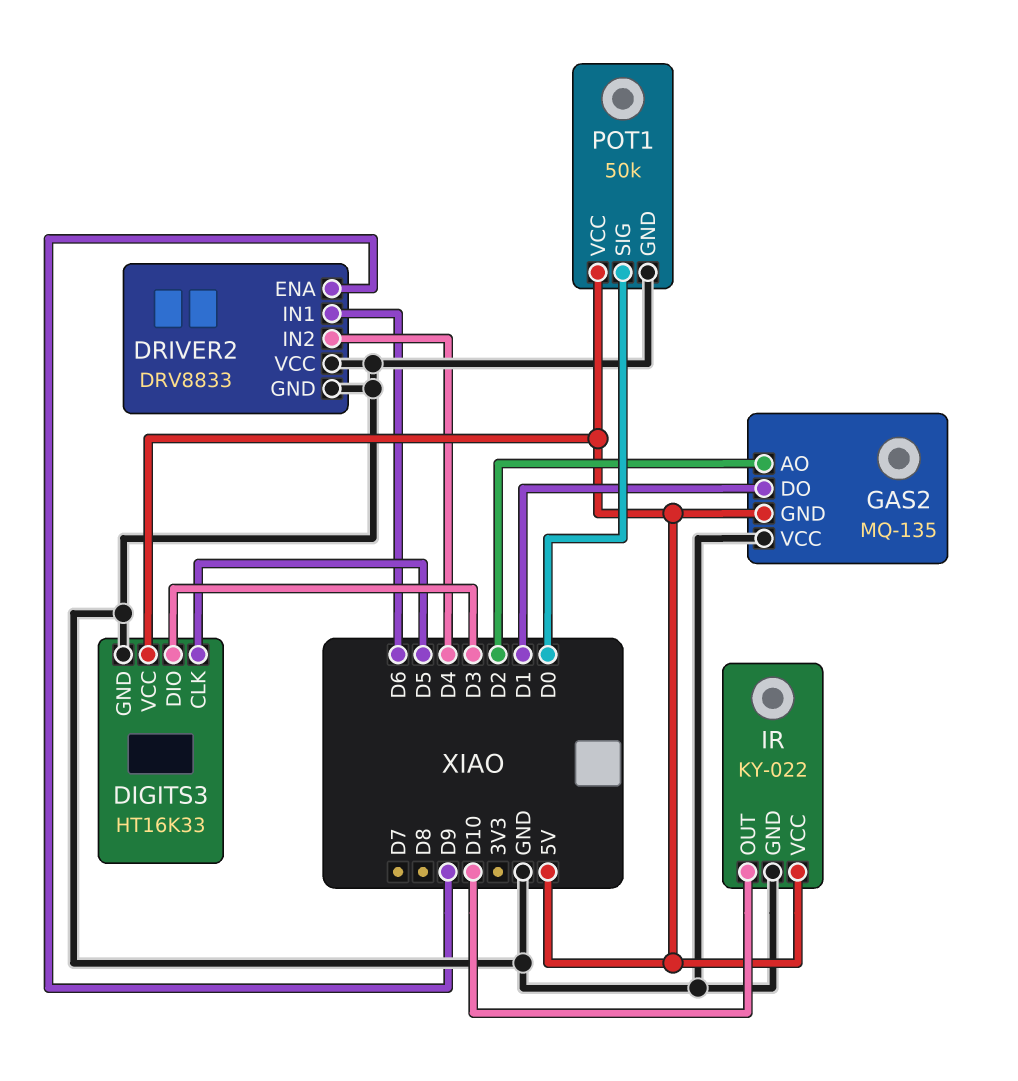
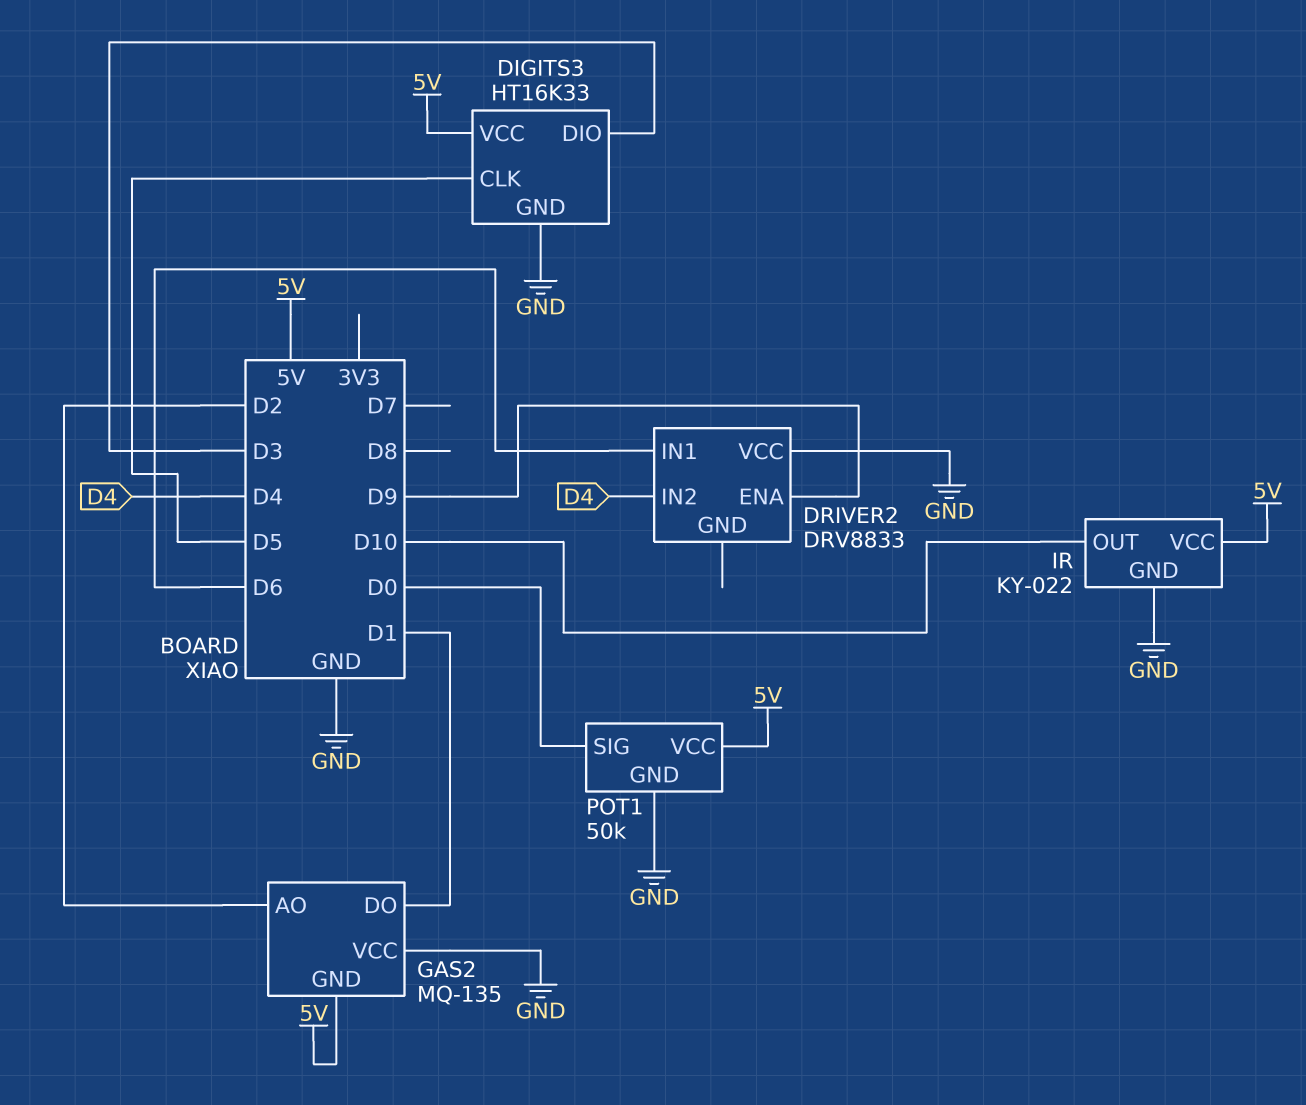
DRIVER2 pin GND: GND -> none

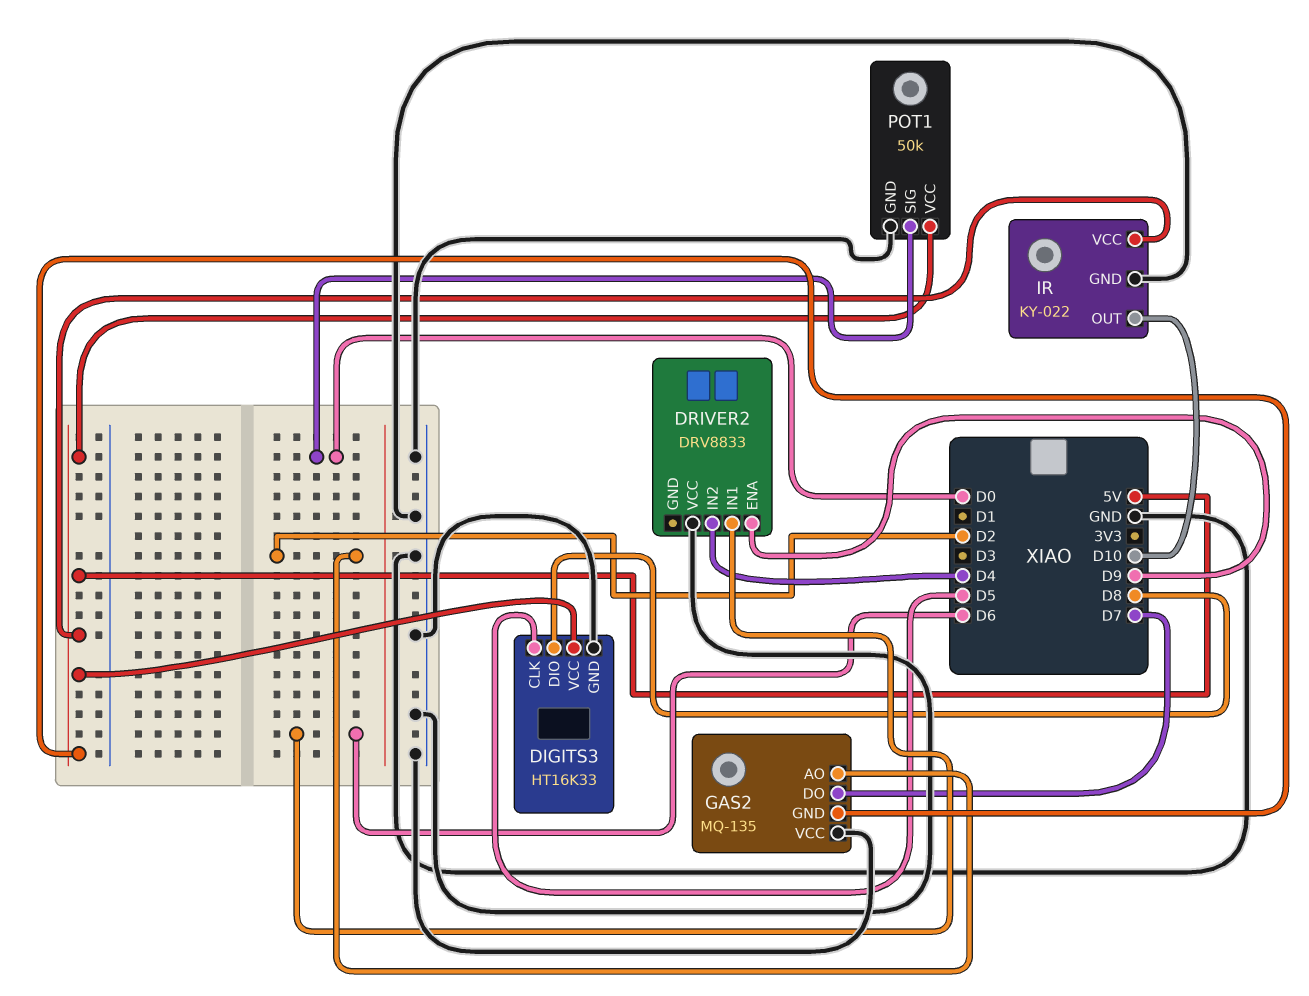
DIGITS3 pin DIO: D3 -> D8
GAS2 pin DO: D1 -> D7

